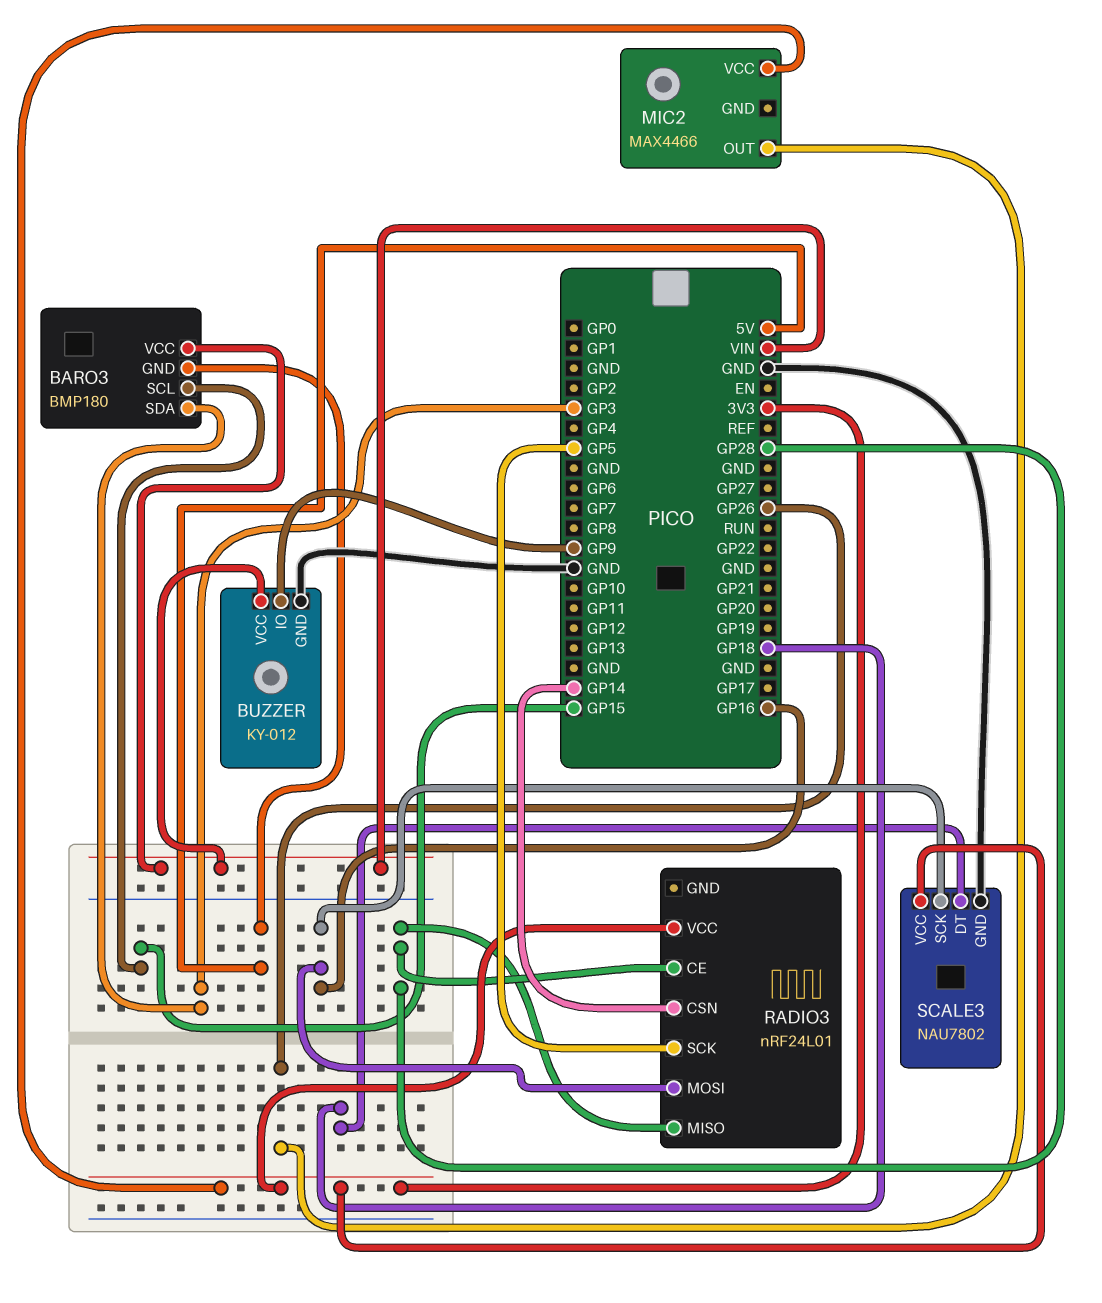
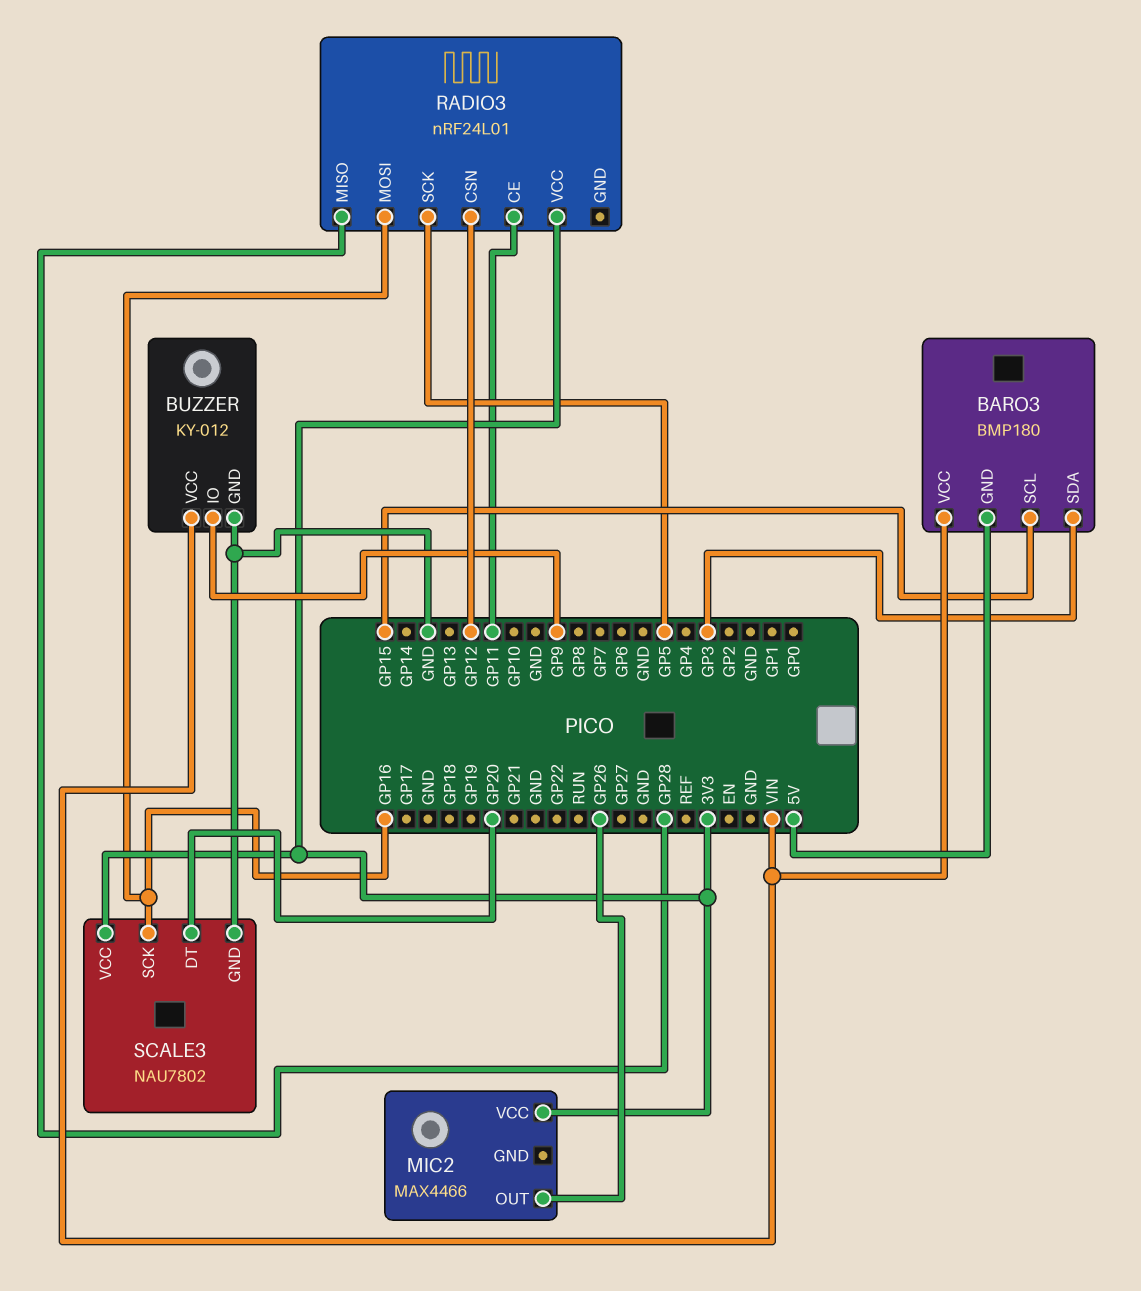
RADIO3 pin CE: GP28 -> GP11
RADIO3 pin CSN: GP14 -> GP12
SCALE3 pin DT: GP18 -> GP20

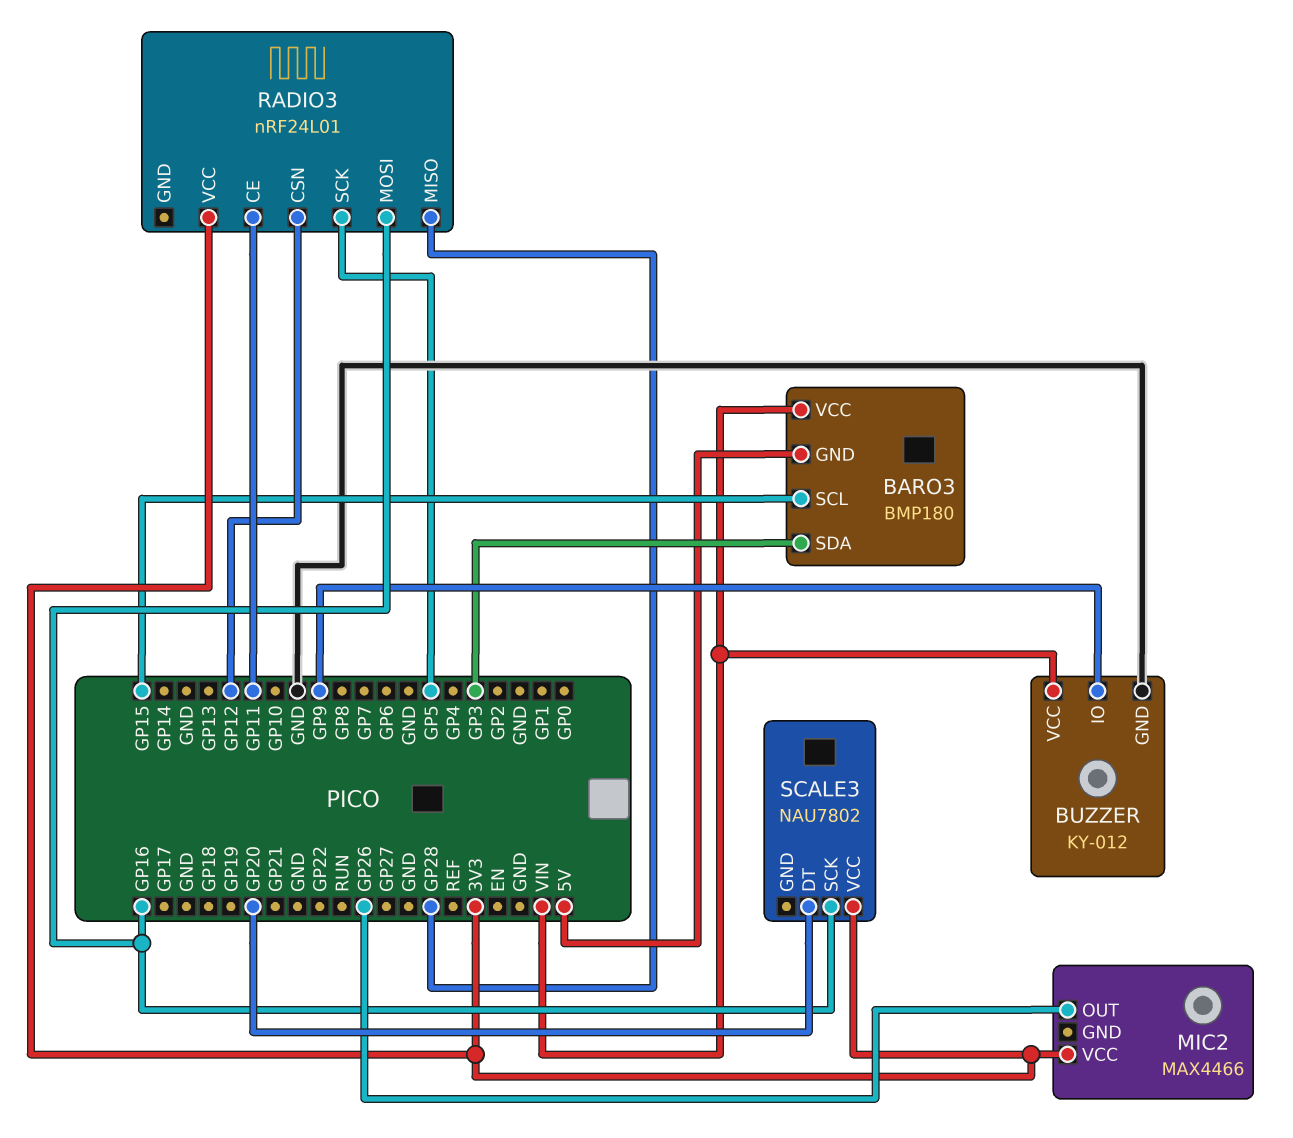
SCALE3 pin GND: GND -> none

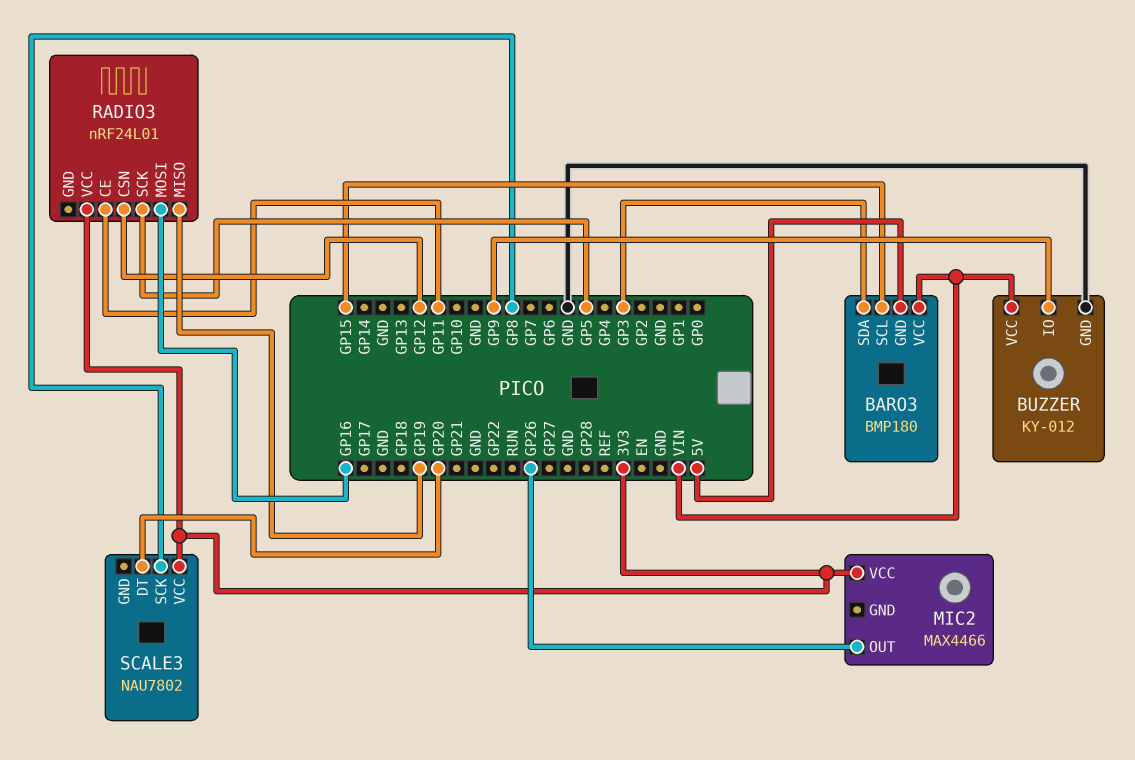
RADIO3 pin MISO: GP28 -> GP19
SCALE3 pin SCK: GP16 -> GP8

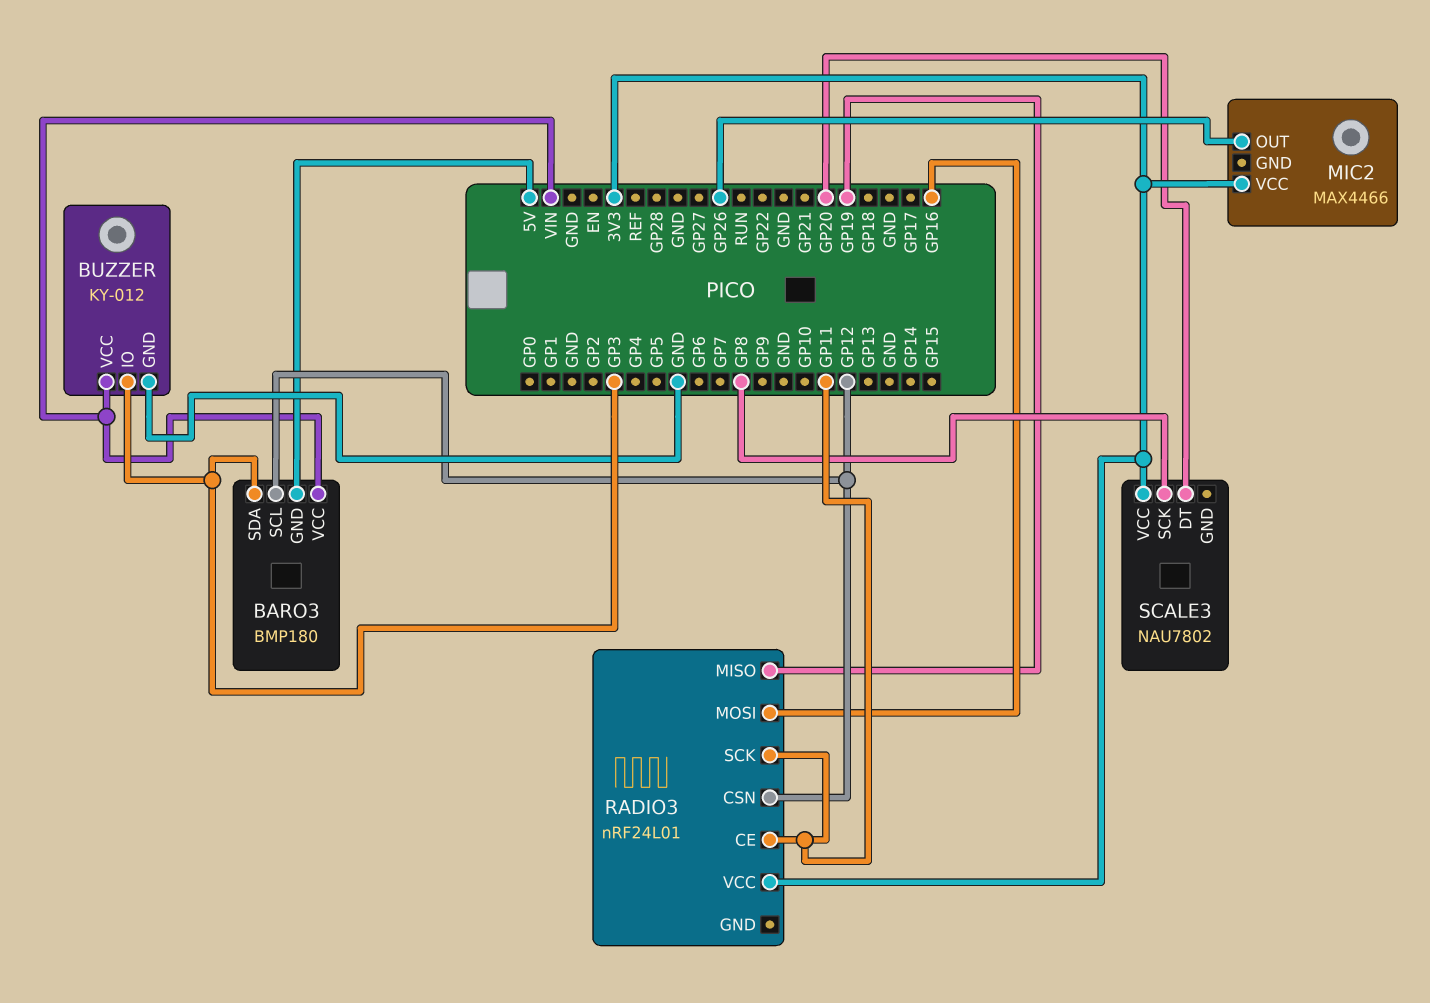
BARO3 pin SCL: GP15 -> GP12
BUZZER pin IO: GP9 -> GP3
RADIO3 pin SCK: GP5 -> GP11

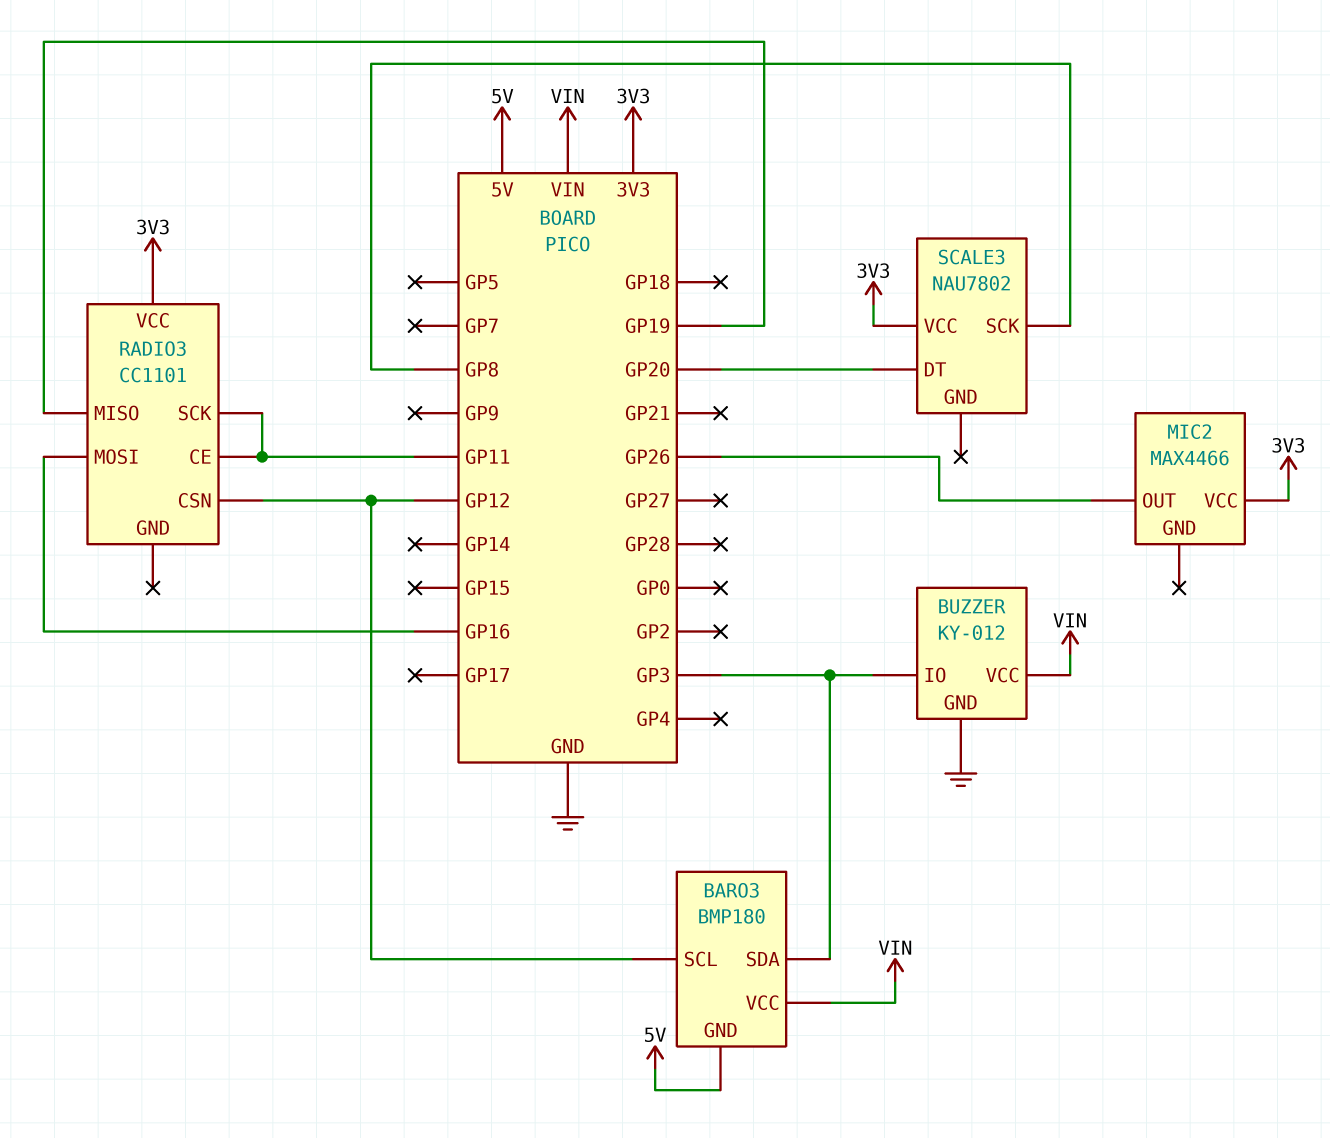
RADIO3: nRF24L01 -> CC1101

